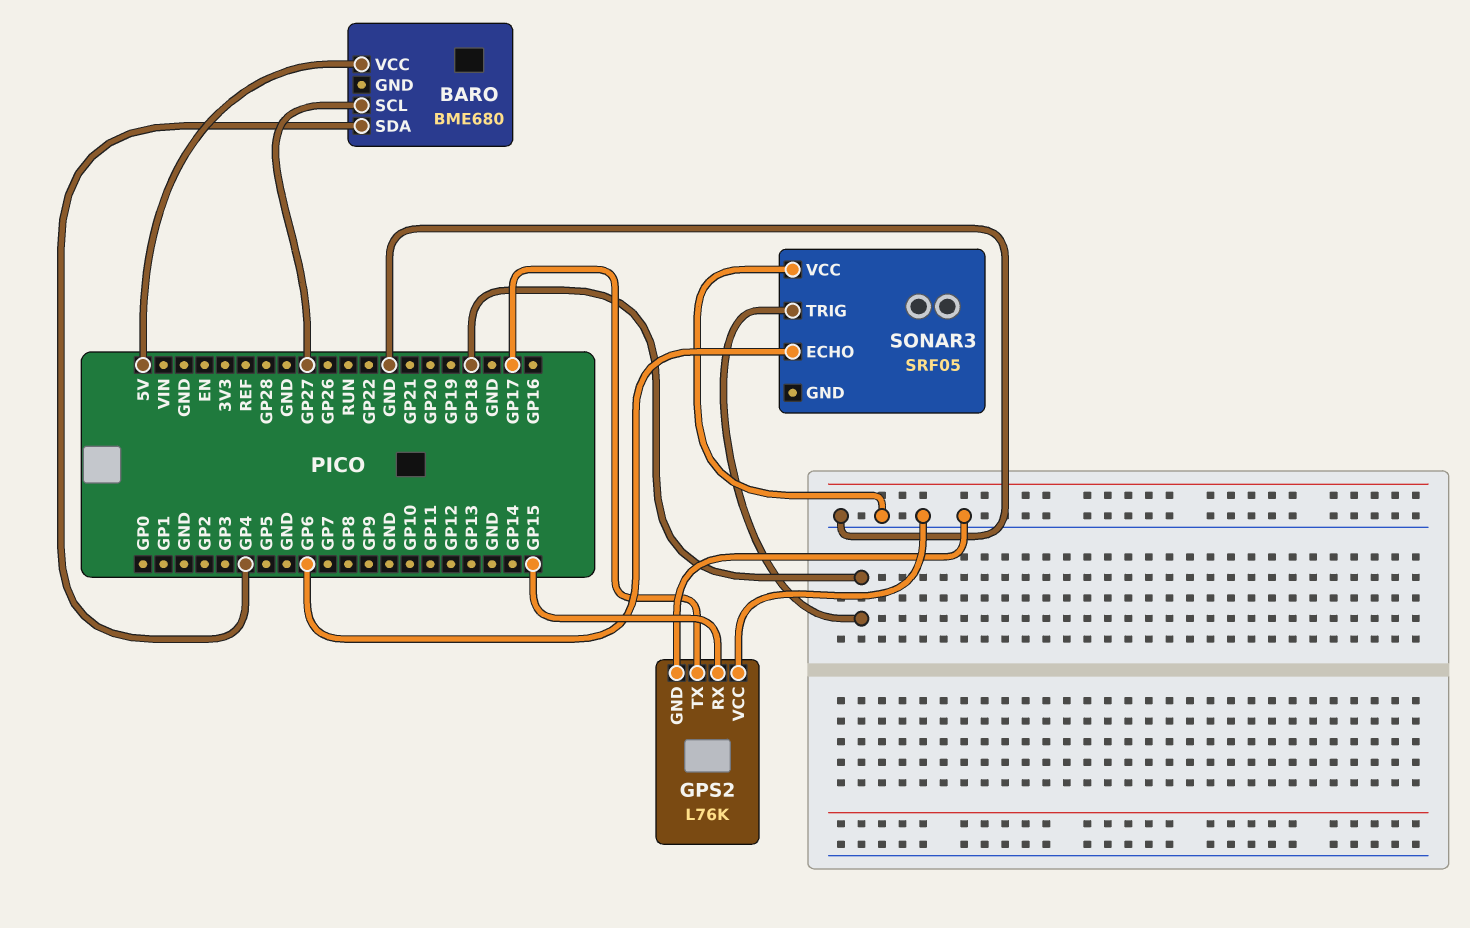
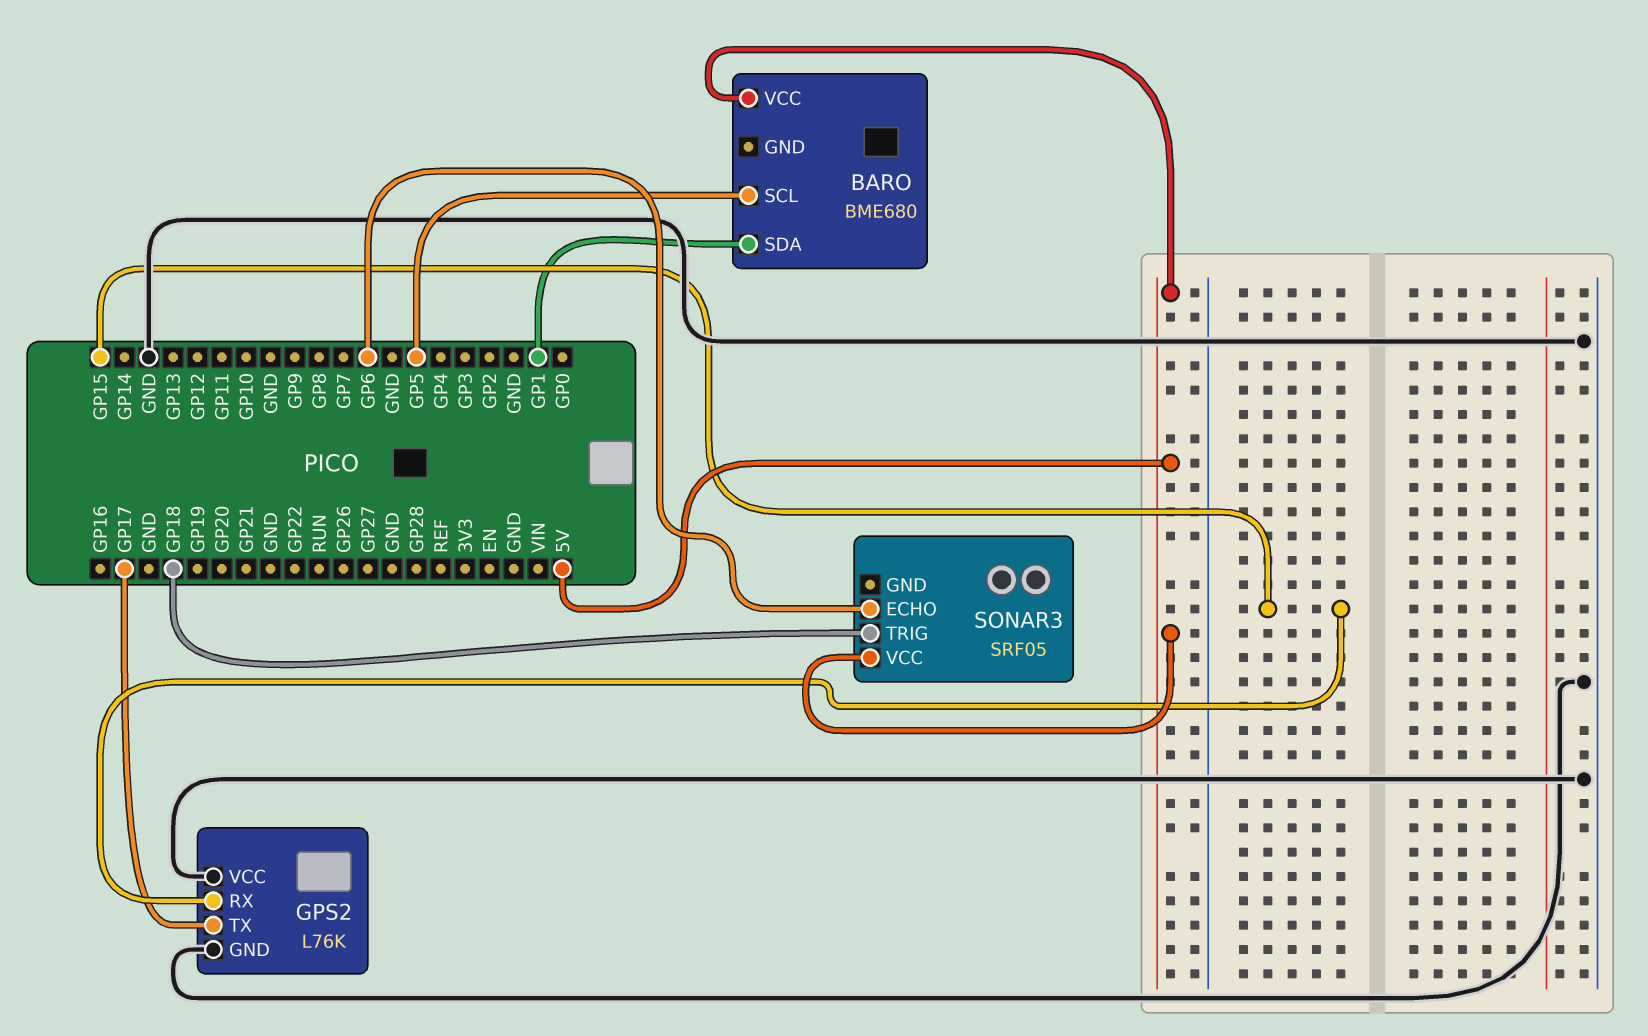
BARO pin SCL: GP27 -> GP5
BARO pin SDA: GP4 -> GP1
SONAR3 pin VCC: GND -> 5V

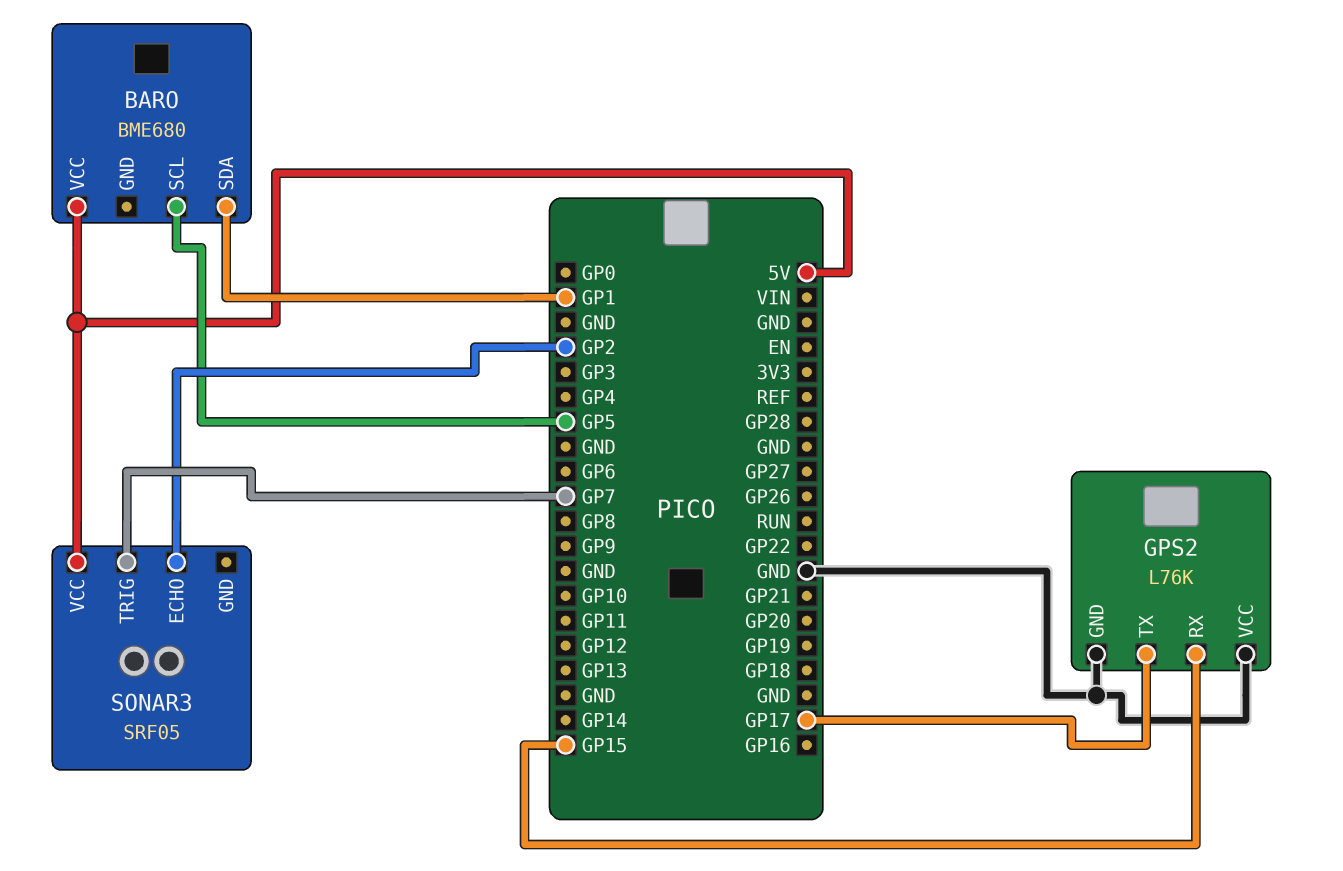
SONAR3 pin ECHO: GP6 -> GP2
SONAR3 pin TRIG: GP18 -> GP7

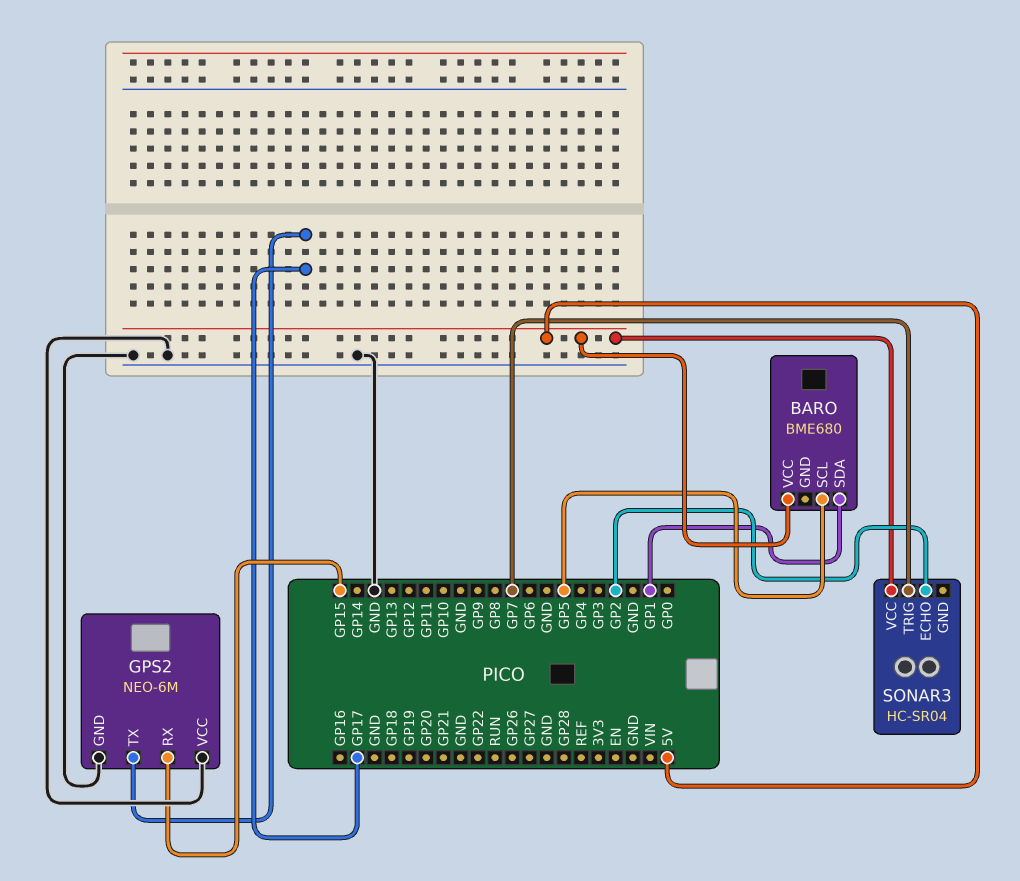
GPS2: L76K -> NEO-6M
SONAR3: SRF05 -> HC-SR04

